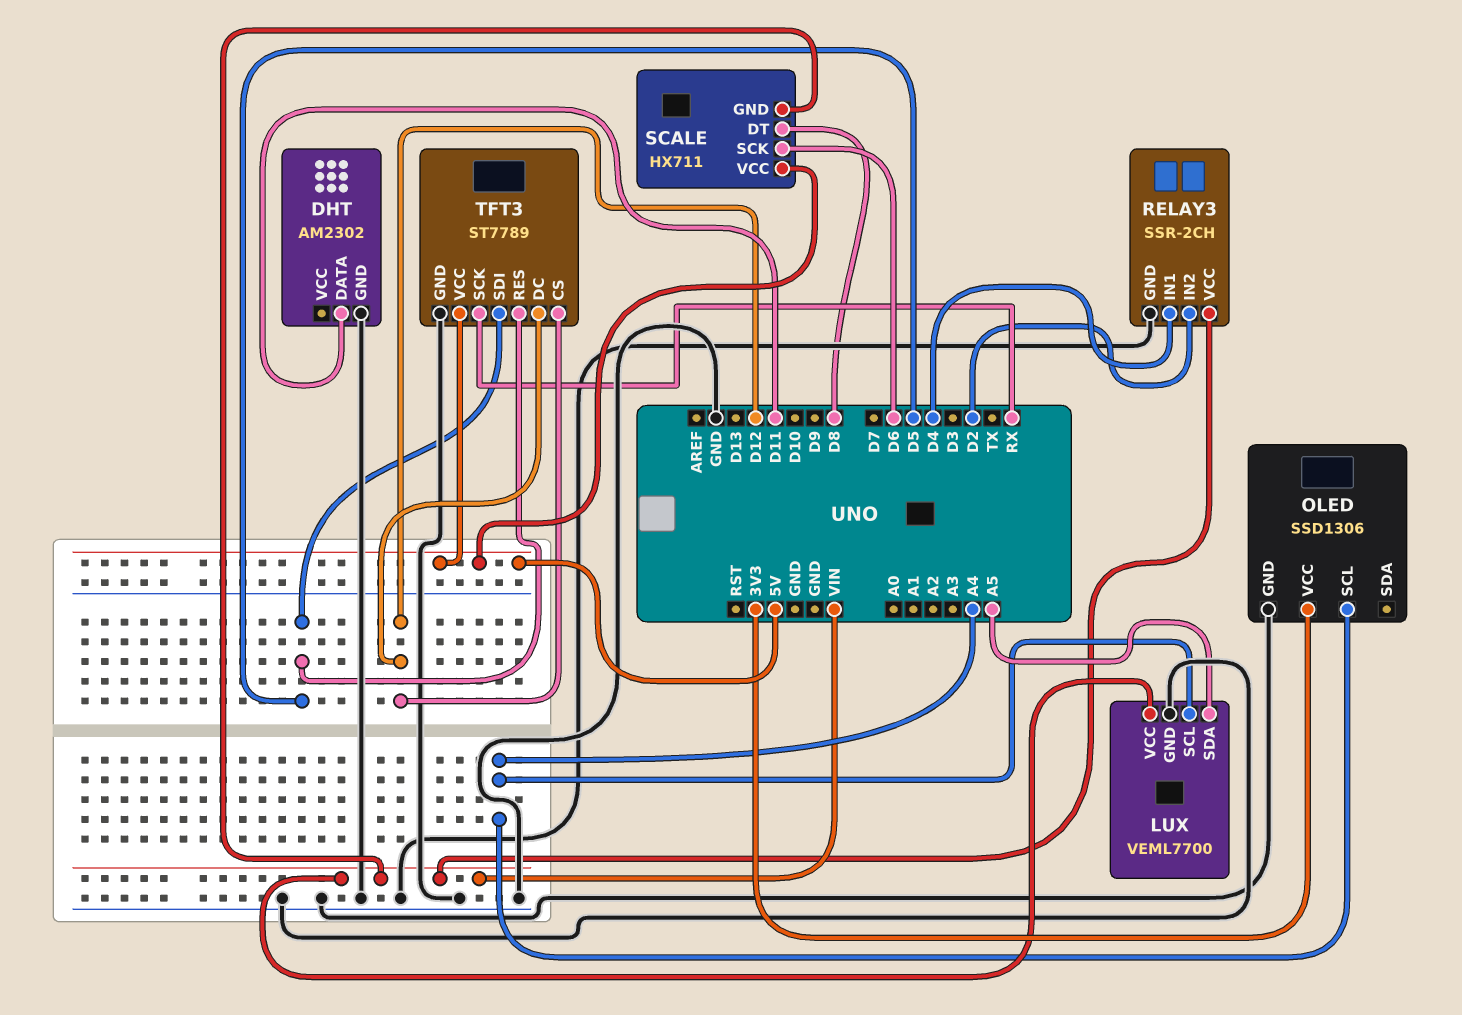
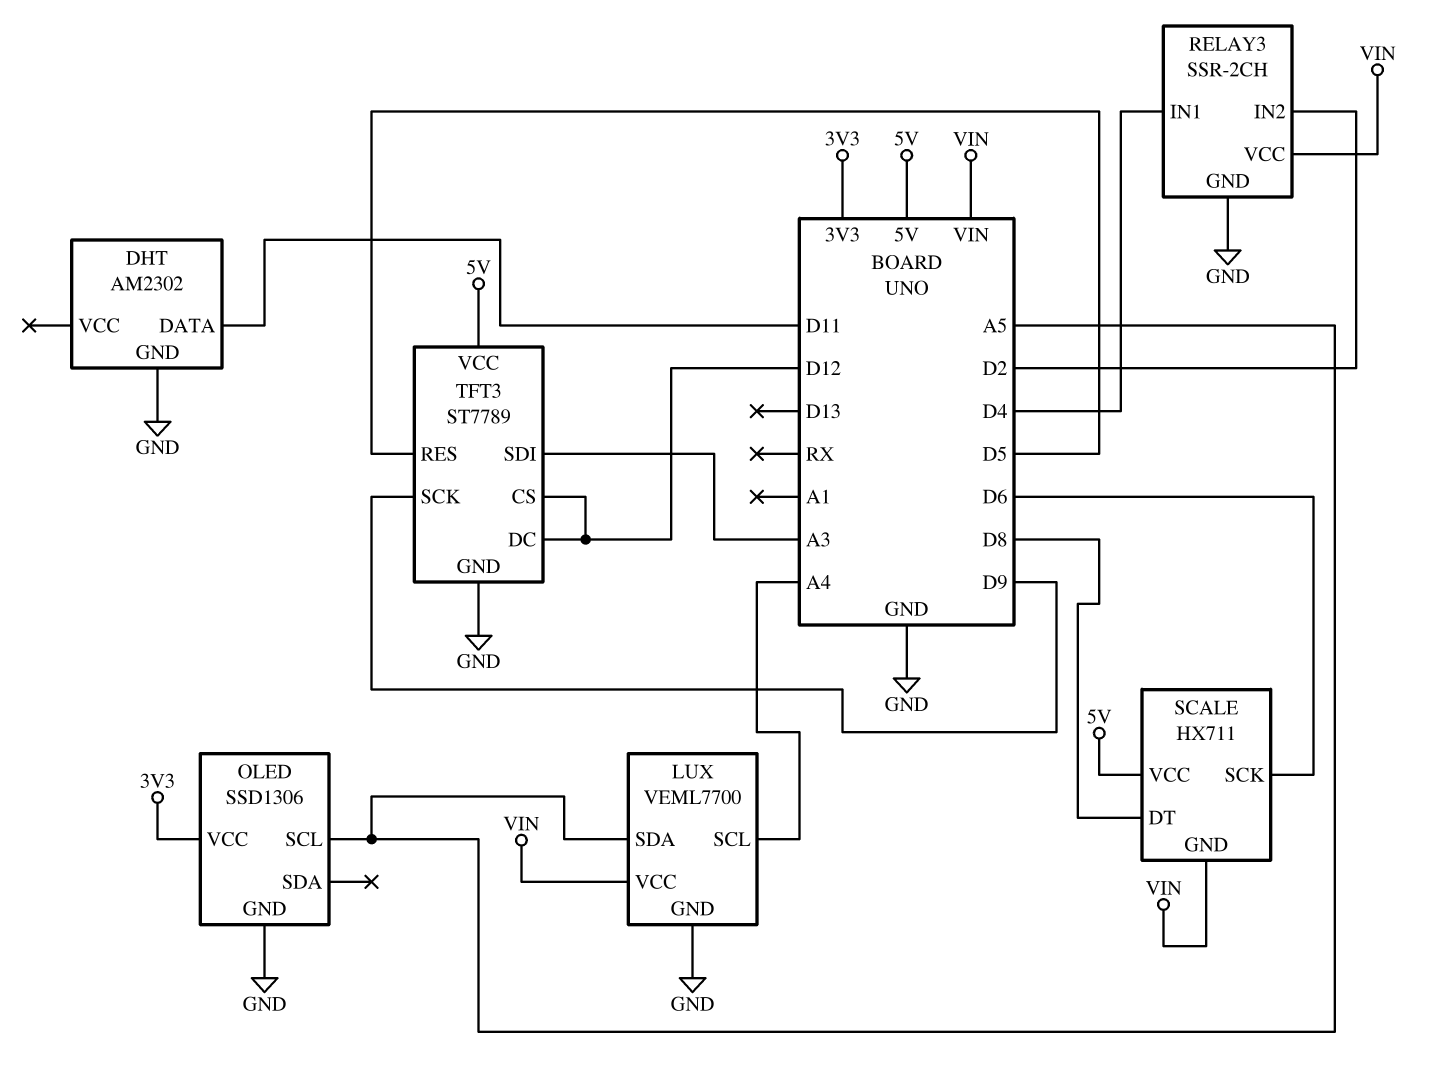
OLED pin SCL: A4 -> A5
TFT3 pin SCK: RX -> D9
TFT3 pin SDI: D5 -> A3

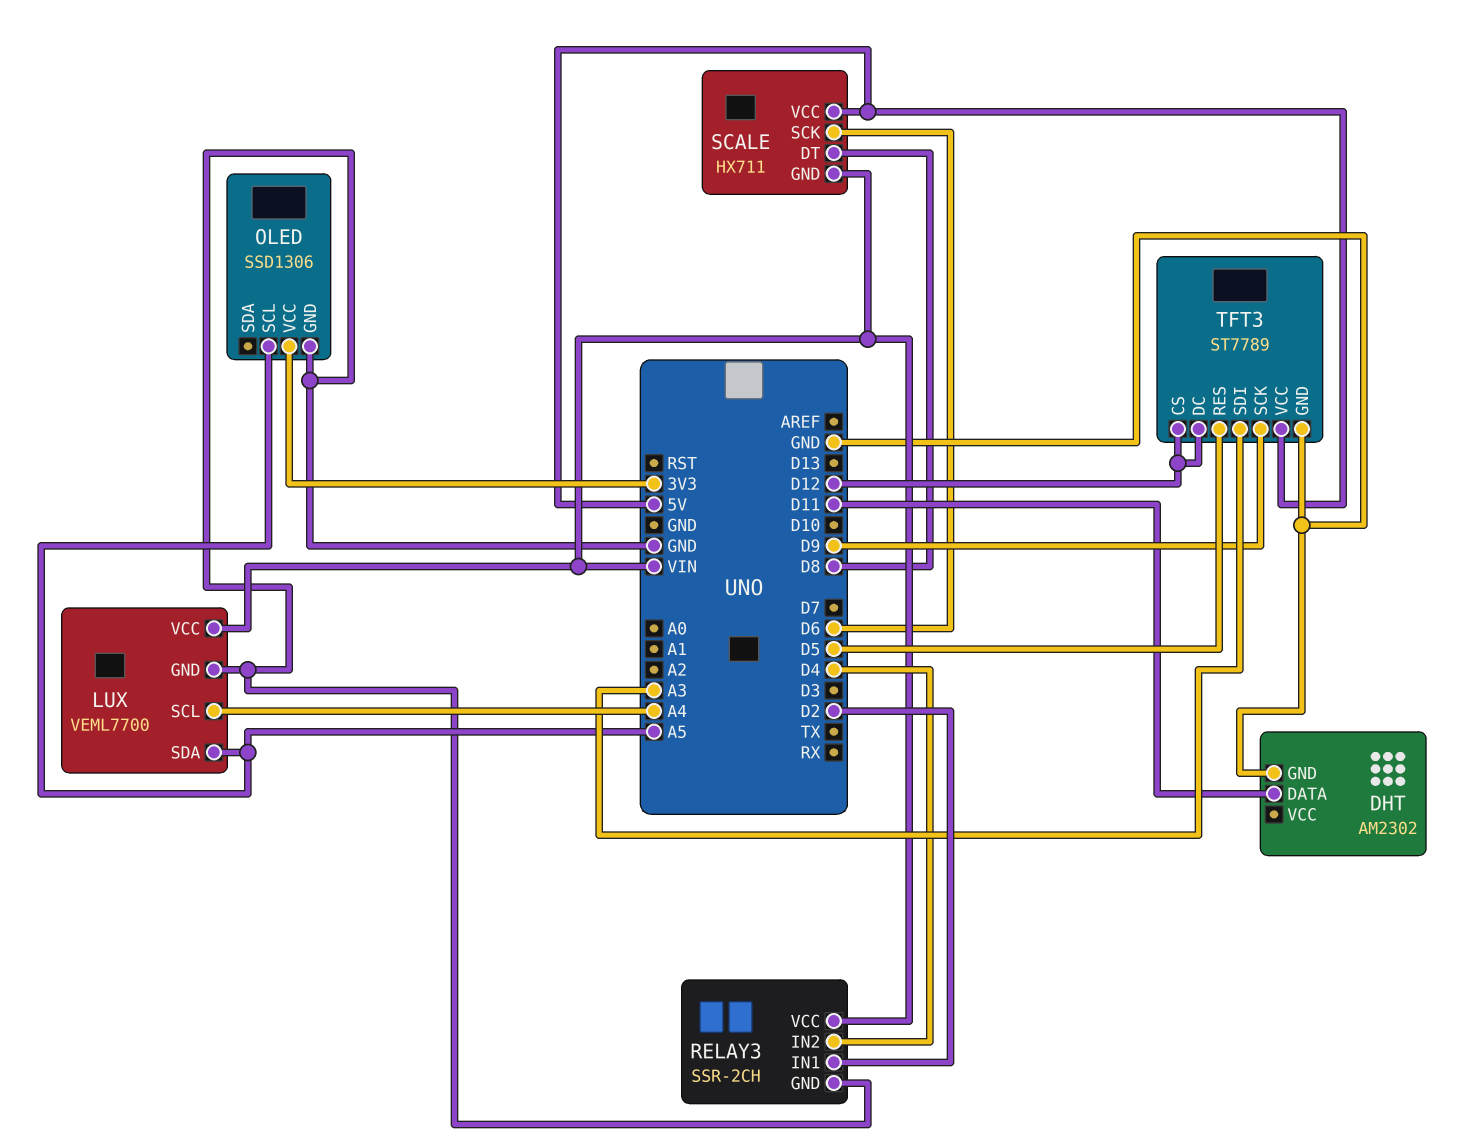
RELAY3 pin IN1: D4 -> D2
RELAY3 pin IN2: D2 -> D4

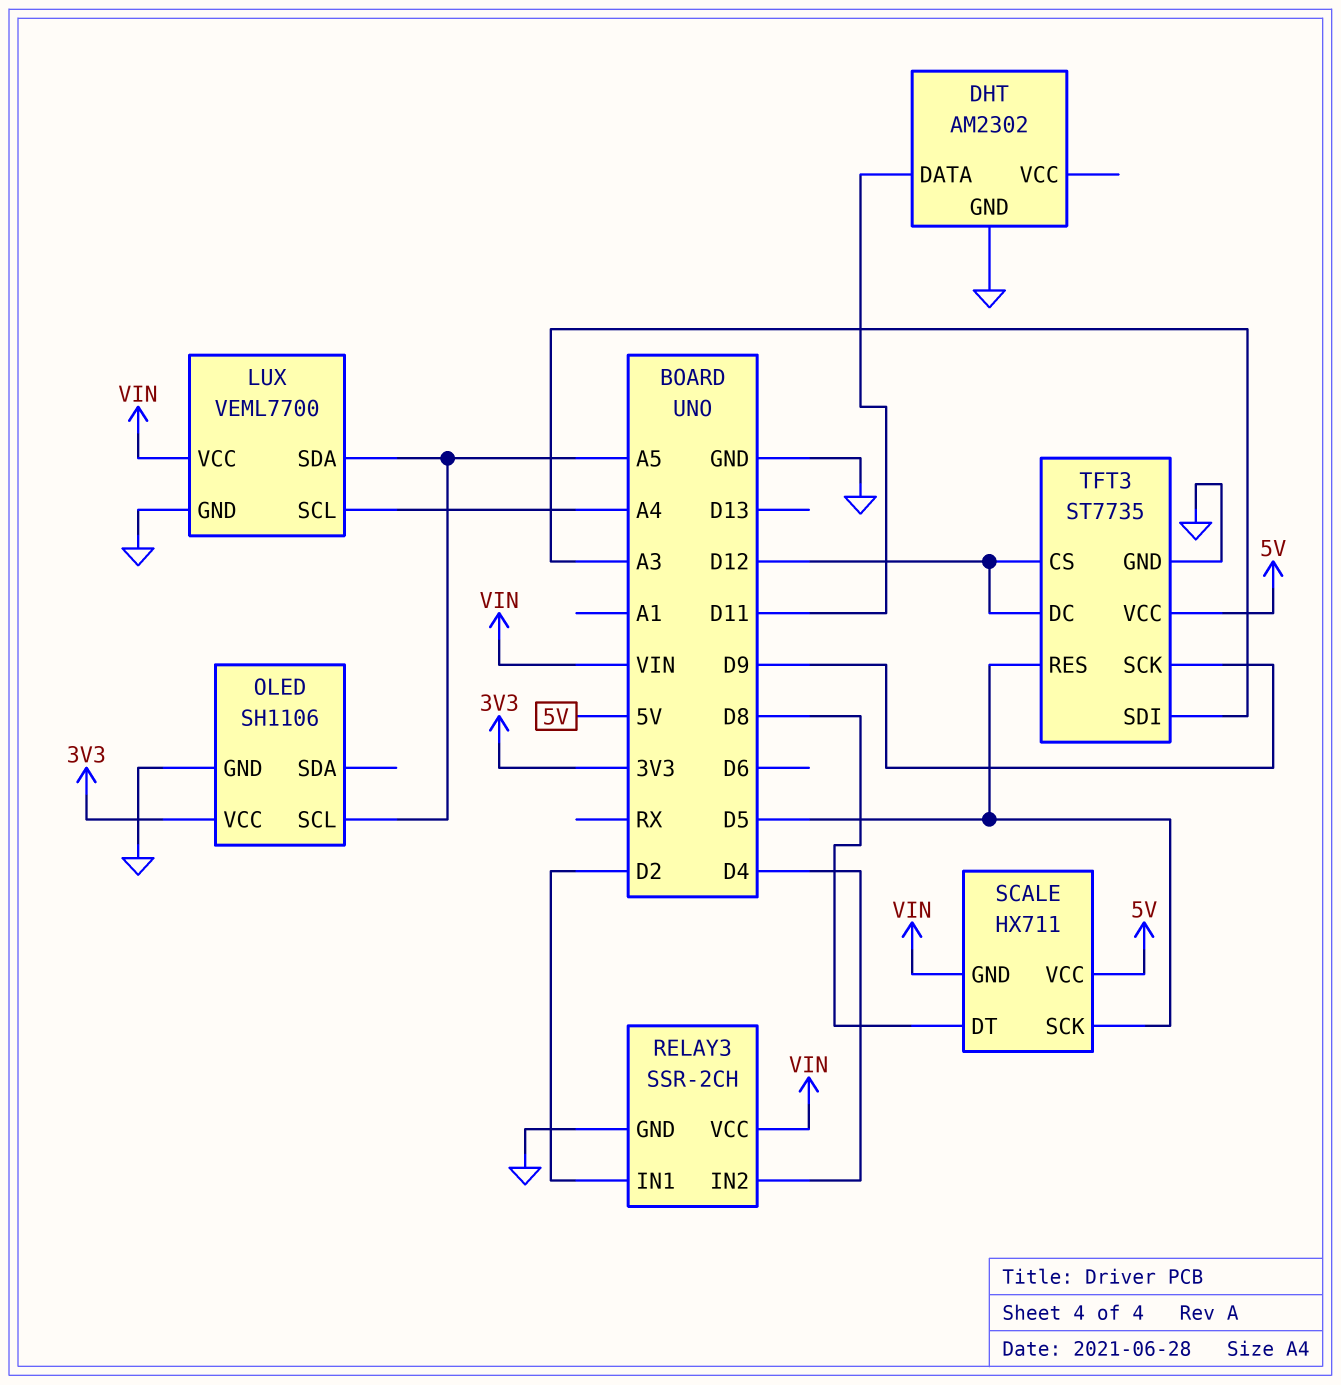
OLED: SSD1306 -> SH1106
SCALE pin SCK: D6 -> D5
TFT3: ST7789 -> ST7735

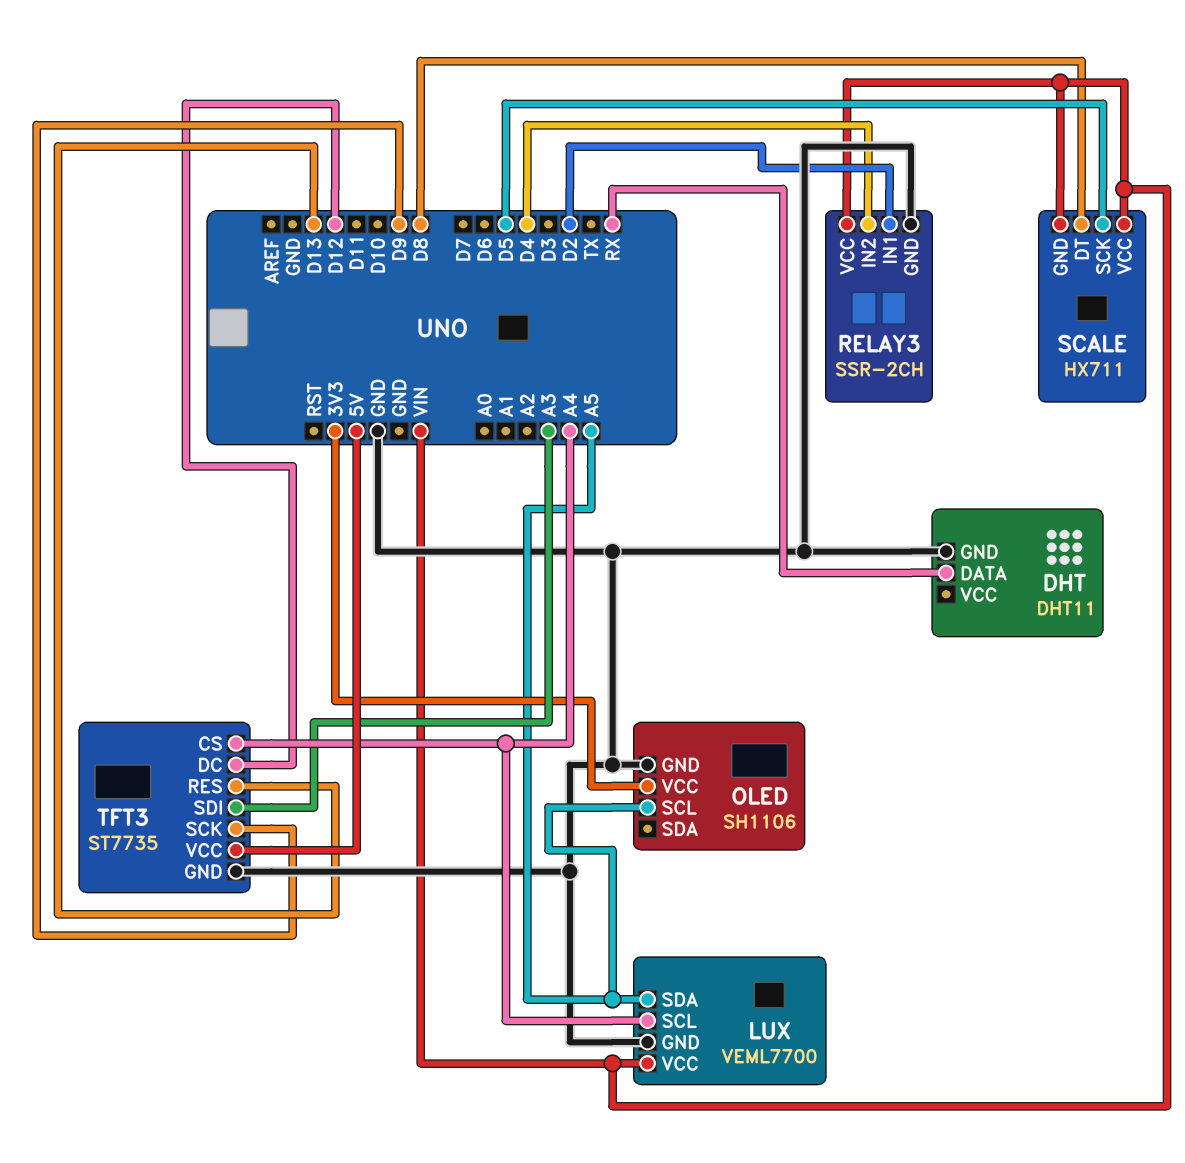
DHT: AM2302 -> DHT11
DHT pin DATA: D11 -> RX
SCALE pin VCC: 5V -> VIN
TFT3 pin CS: D12 -> A4
TFT3 pin RES: D5 -> D13

